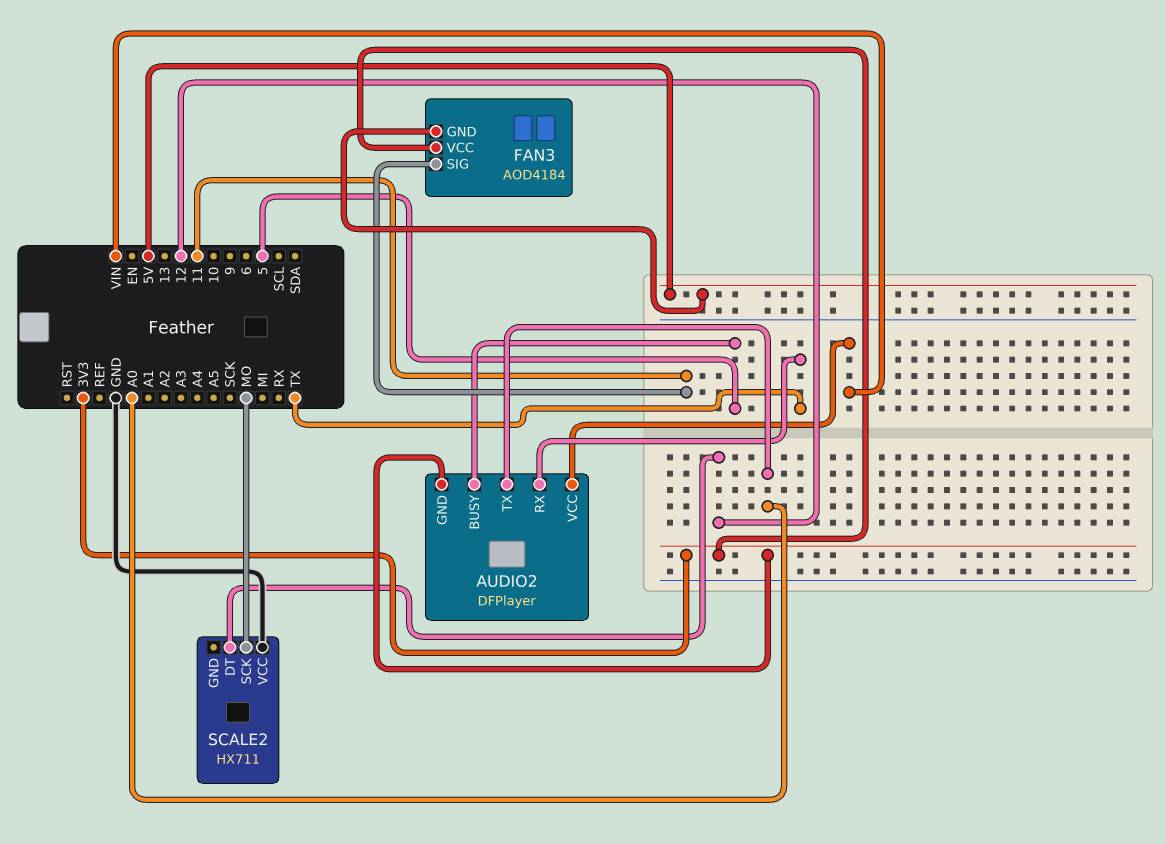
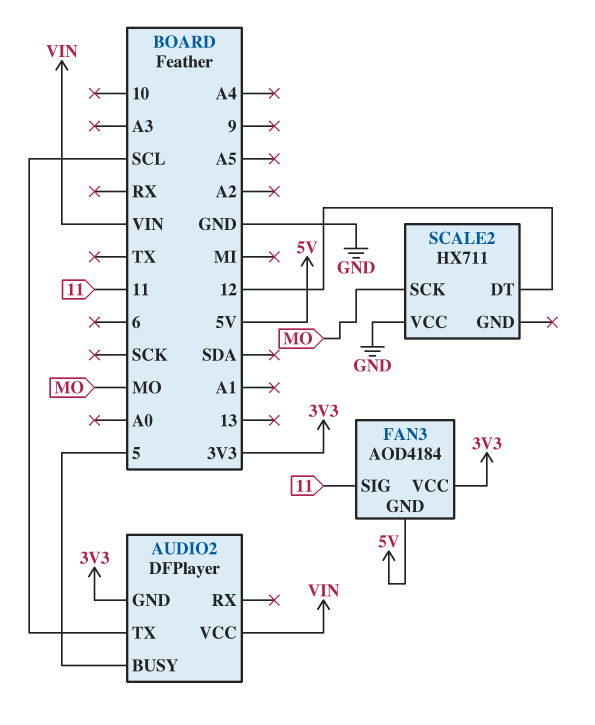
AUDIO2 pin RX: TX -> none
AUDIO2 pin TX: A0 -> SCL

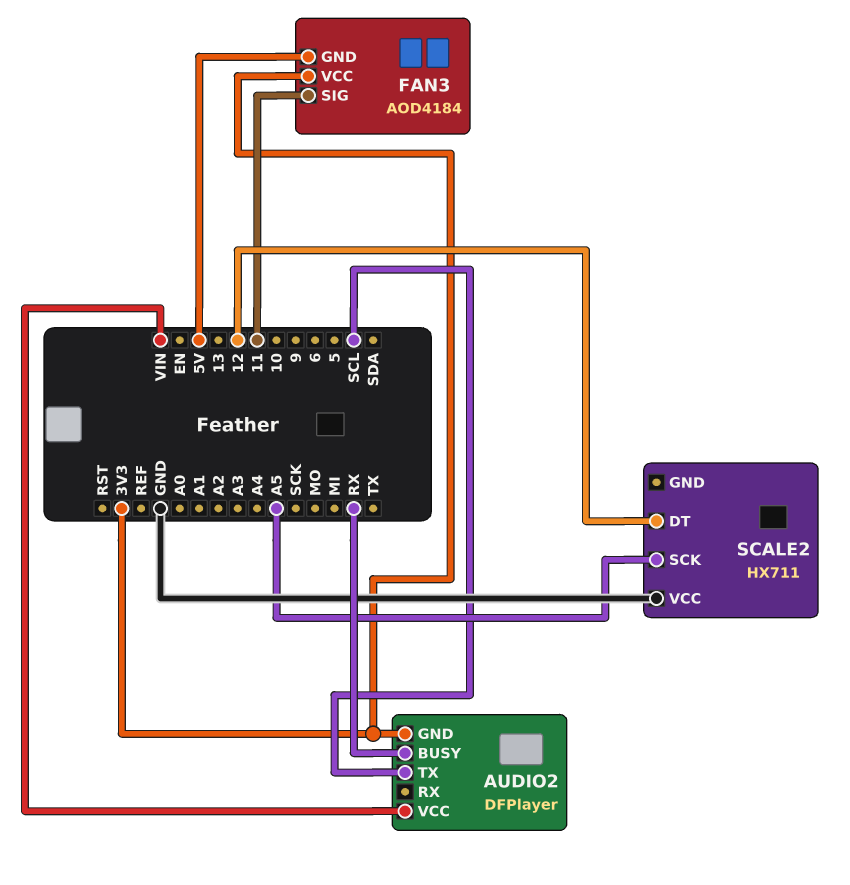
AUDIO2 pin BUSY: 5 -> RX
SCALE2 pin SCK: MO -> A5

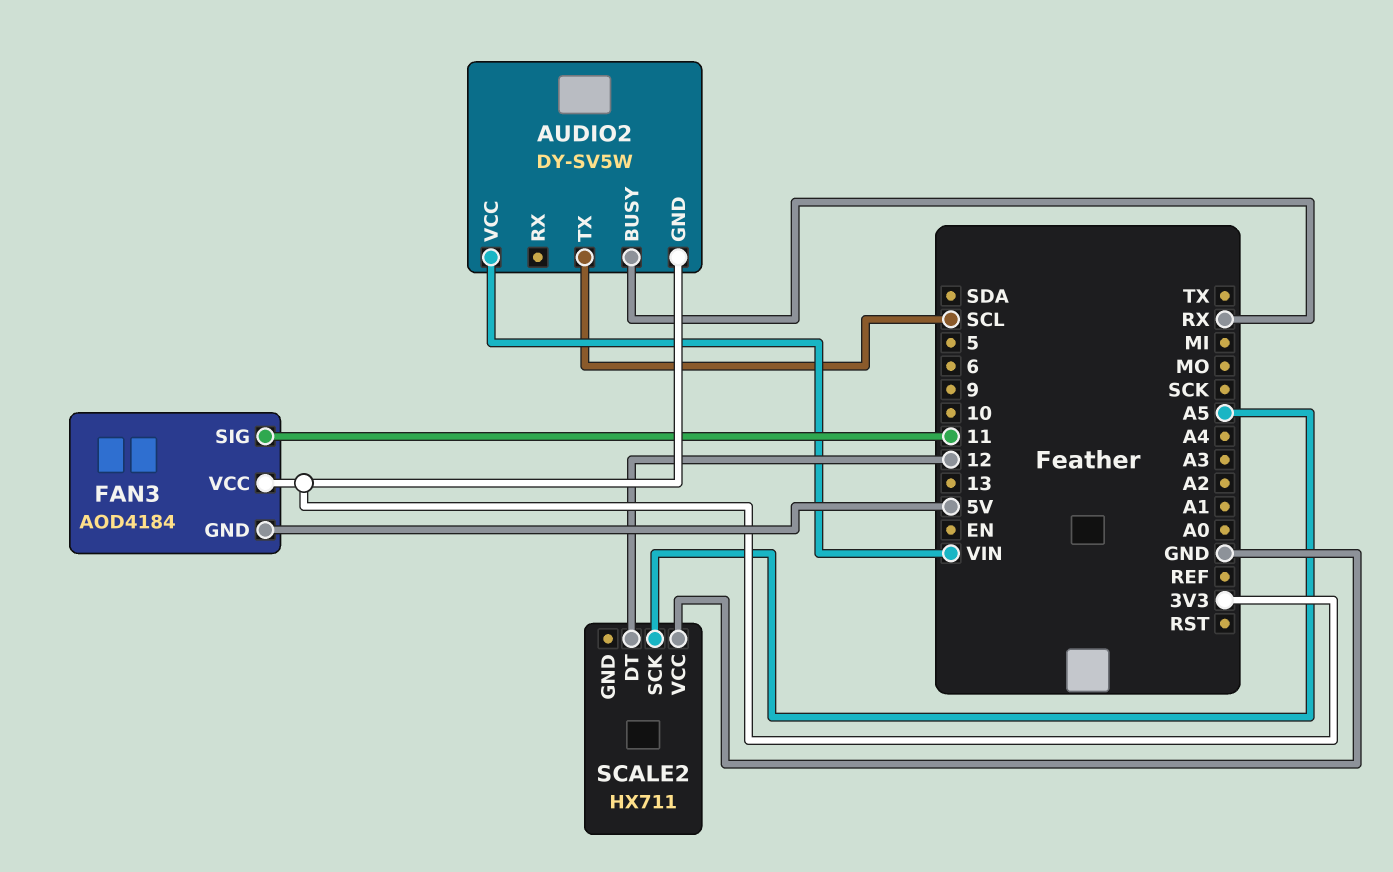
AUDIO2: DFPlayer -> DY-SV5W

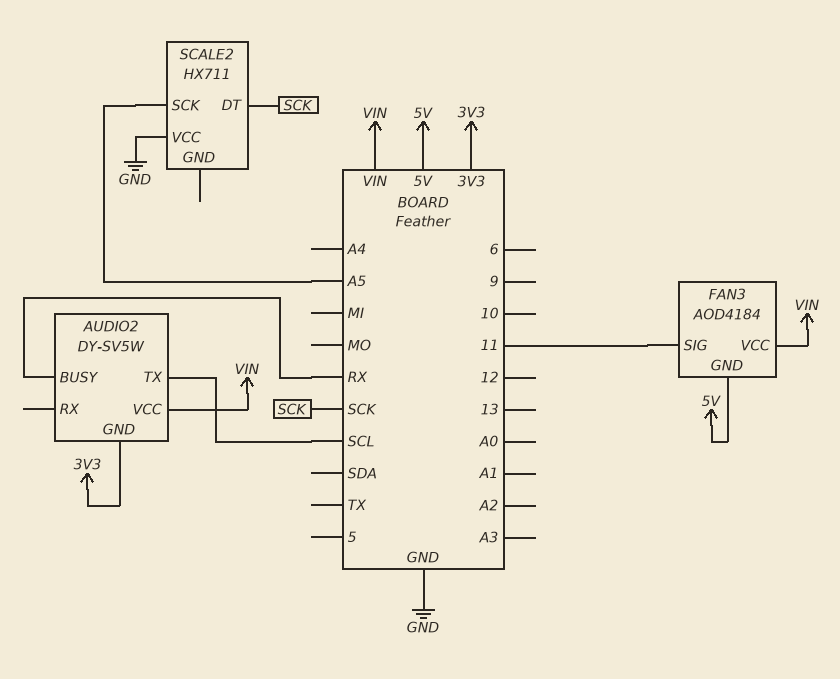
FAN3 pin VCC: 3V3 -> VIN
SCALE2 pin DT: 12 -> SCK

